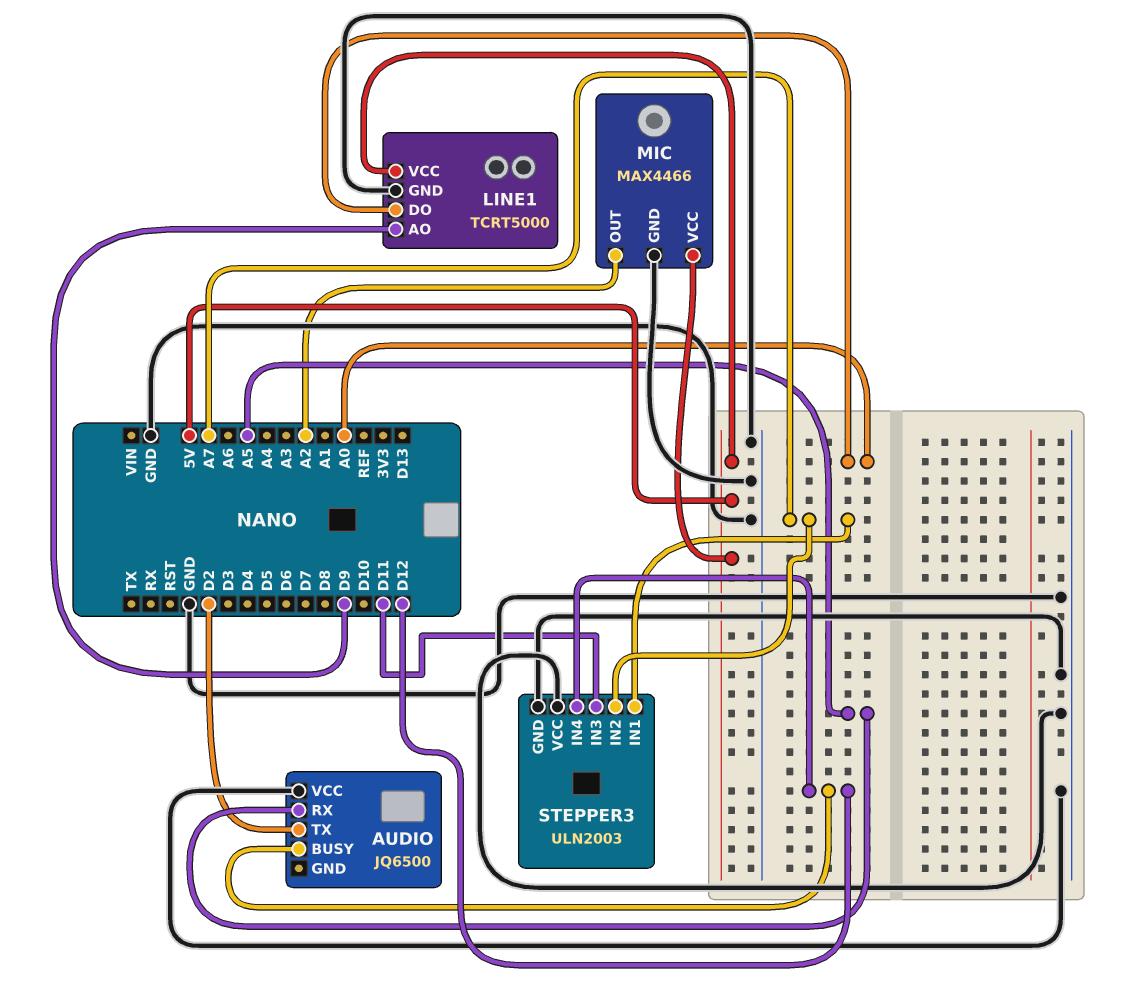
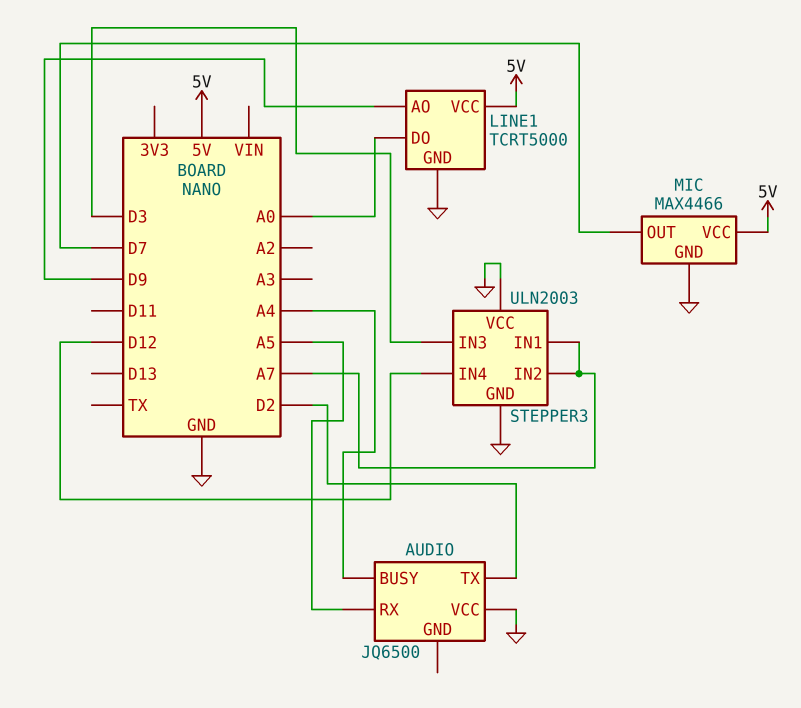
AUDIO pin BUSY: D12 -> A4
MIC pin OUT: A2 -> D7
STEPPER3 pin IN3: D11 -> D3

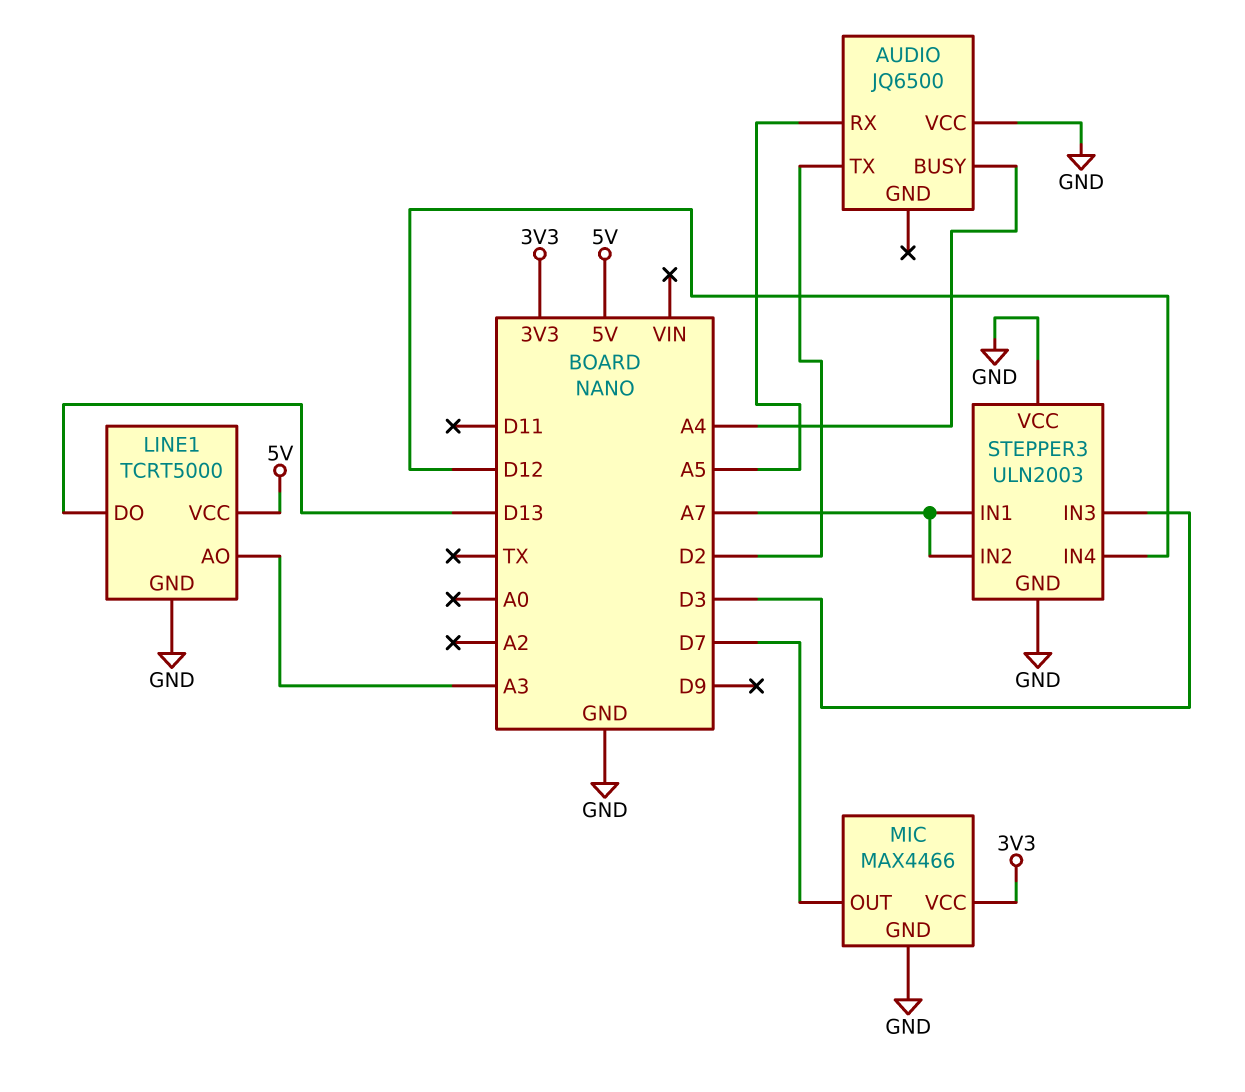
LINE1 pin AO: D9 -> A3
LINE1 pin DO: A0 -> D13
MIC pin VCC: 5V -> 3V3

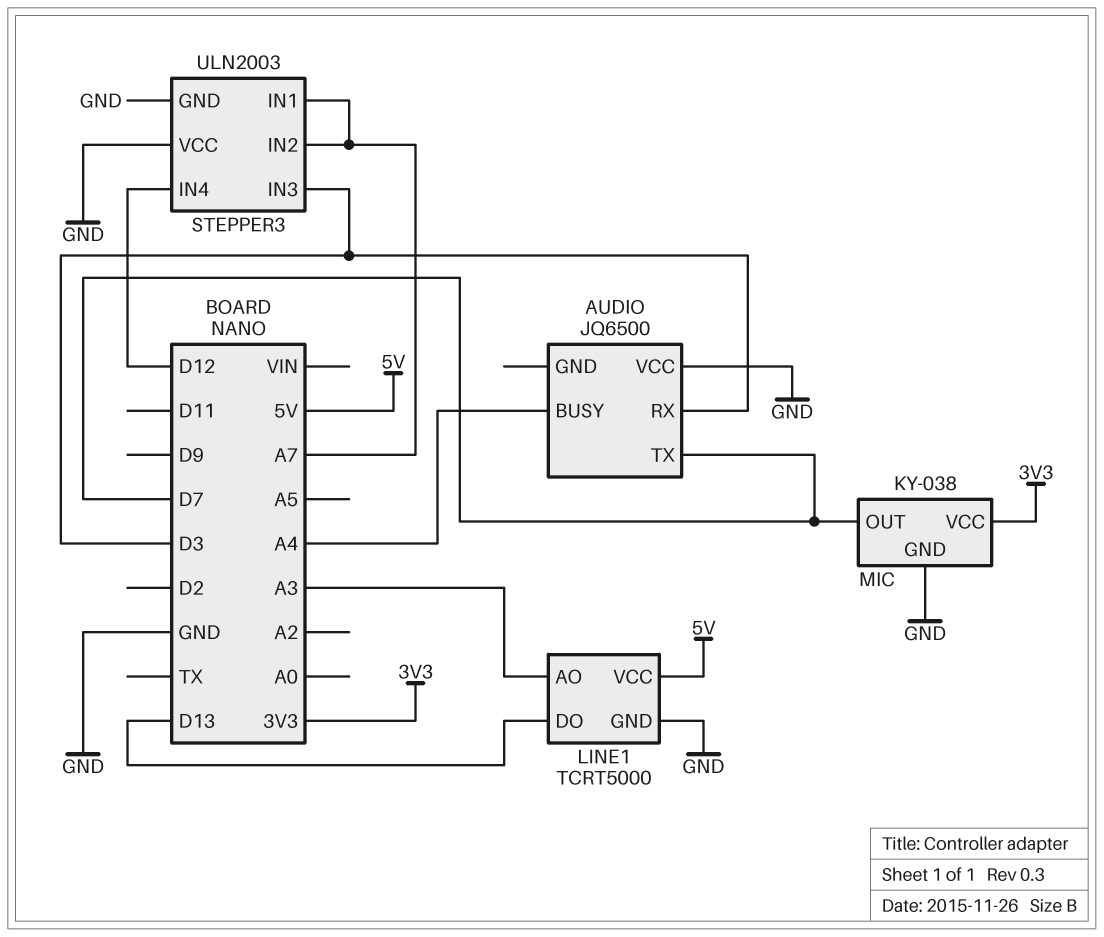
AUDIO pin RX: A5 -> D3
AUDIO pin TX: D2 -> D7
MIC: MAX4466 -> KY-038

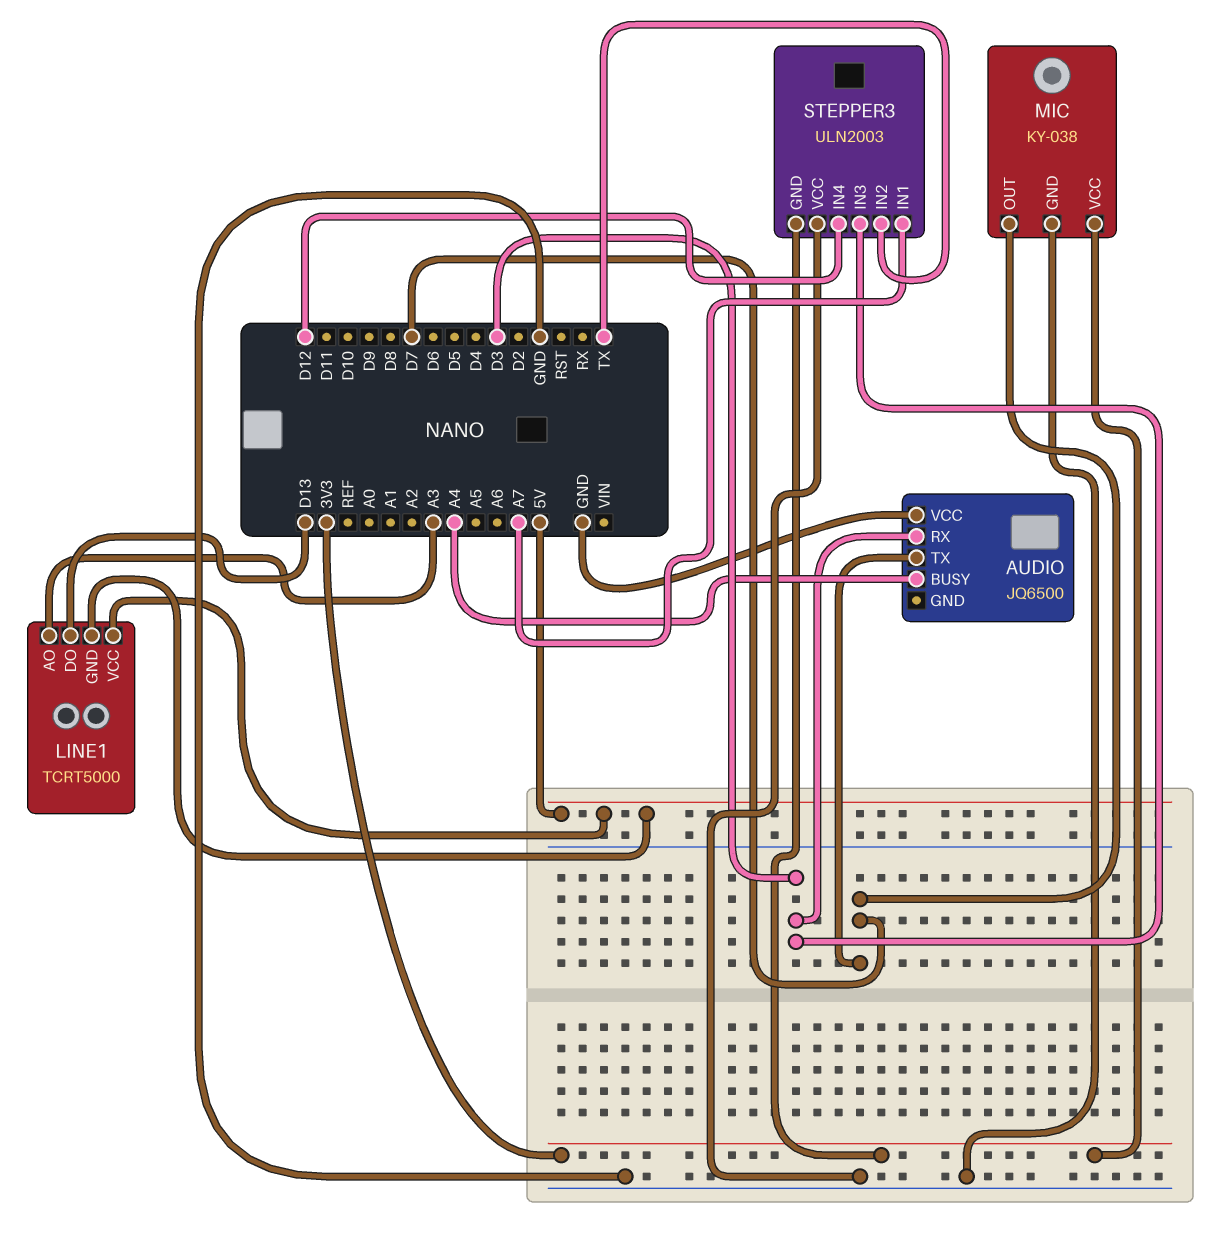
LINE1 pin GND: GND -> 5V
STEPPER3 pin GND: GND -> 3V3
STEPPER3 pin IN2: A7 -> TX

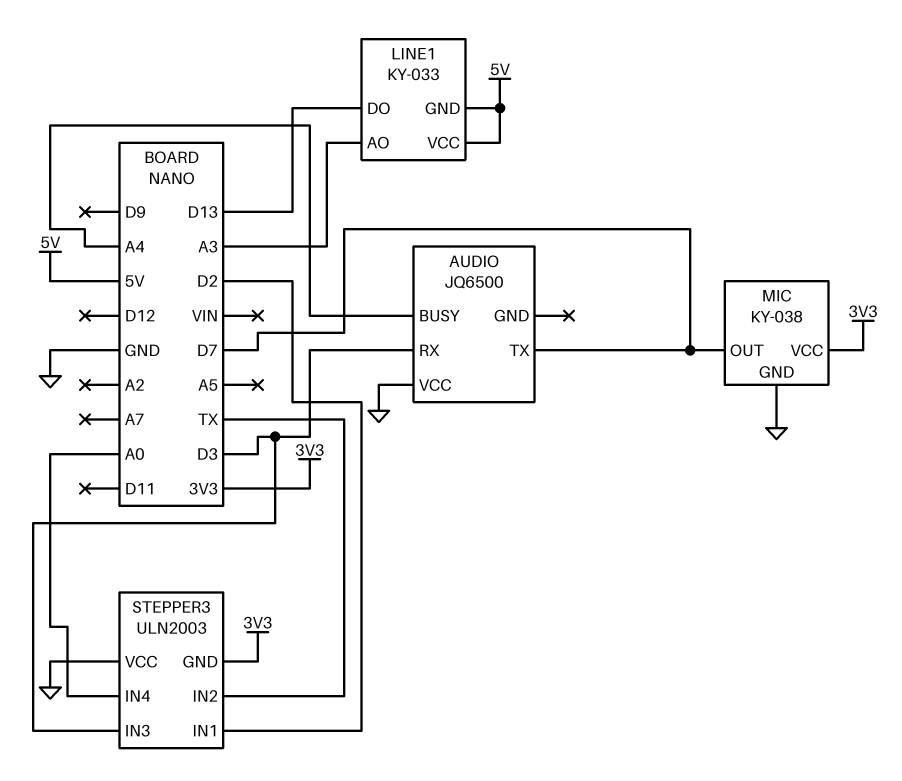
LINE1: TCRT5000 -> KY-033
STEPPER3 pin IN1: A7 -> D2
STEPPER3 pin IN4: D12 -> A0

